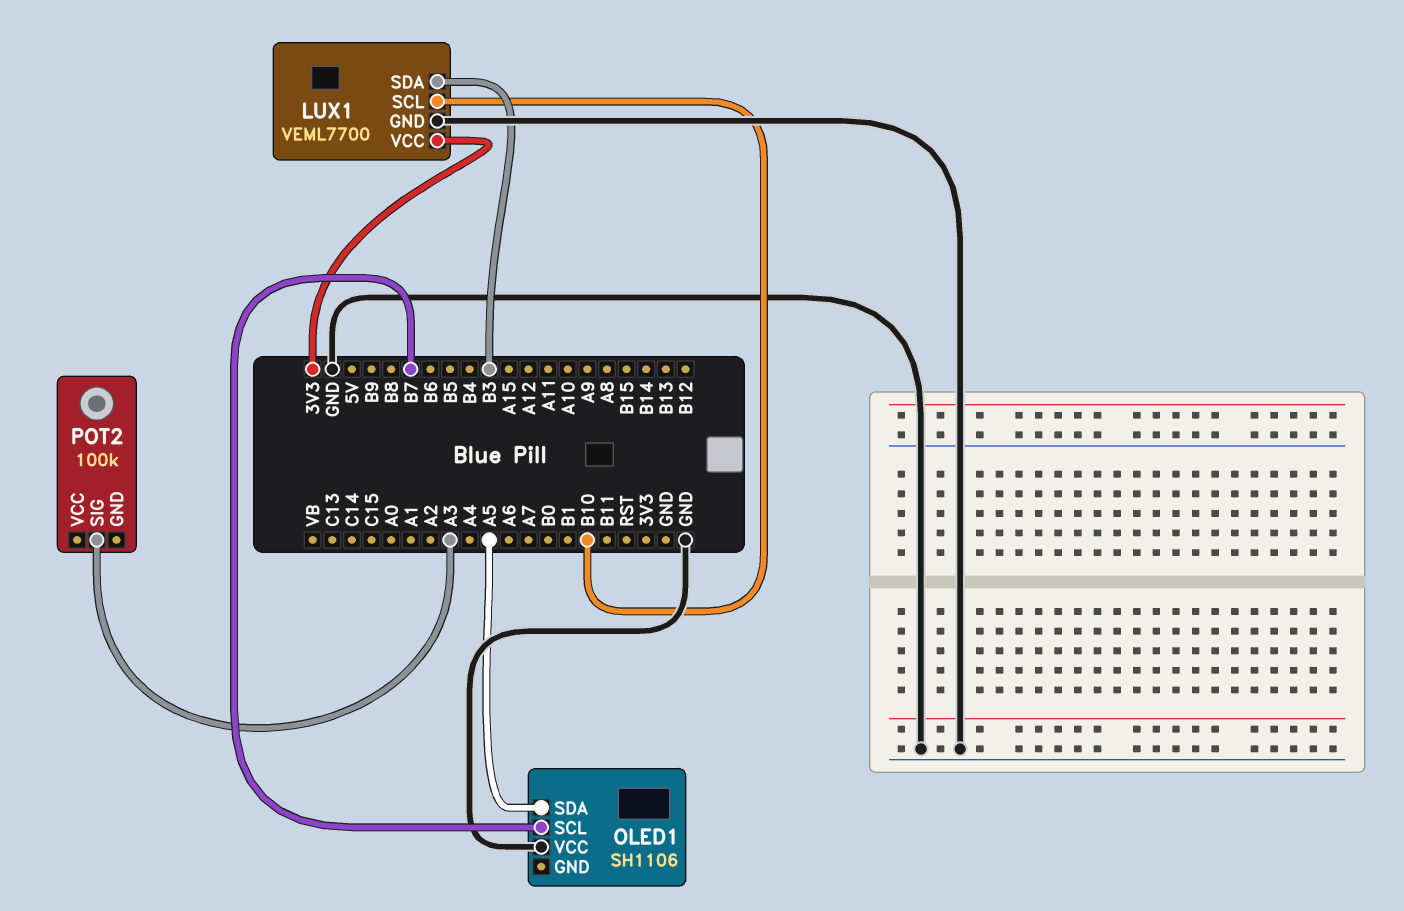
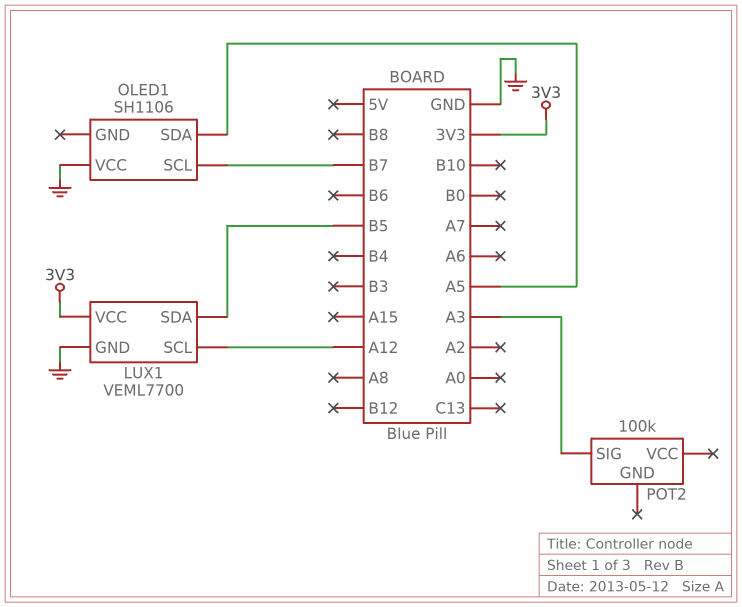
LUX1 pin SCL: B10 -> A12
LUX1 pin SDA: B3 -> B5

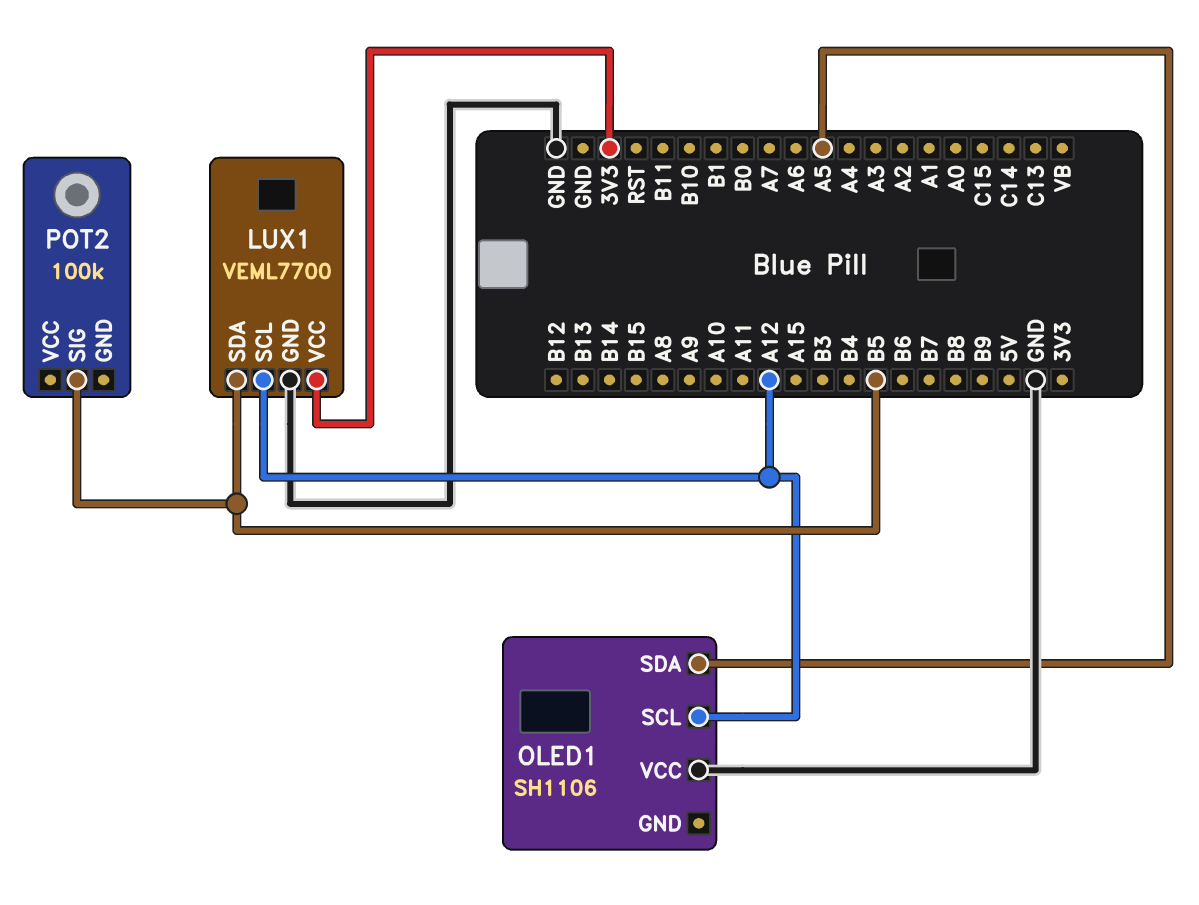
OLED1 pin SCL: B7 -> A12
POT2 pin SIG: A3 -> B5

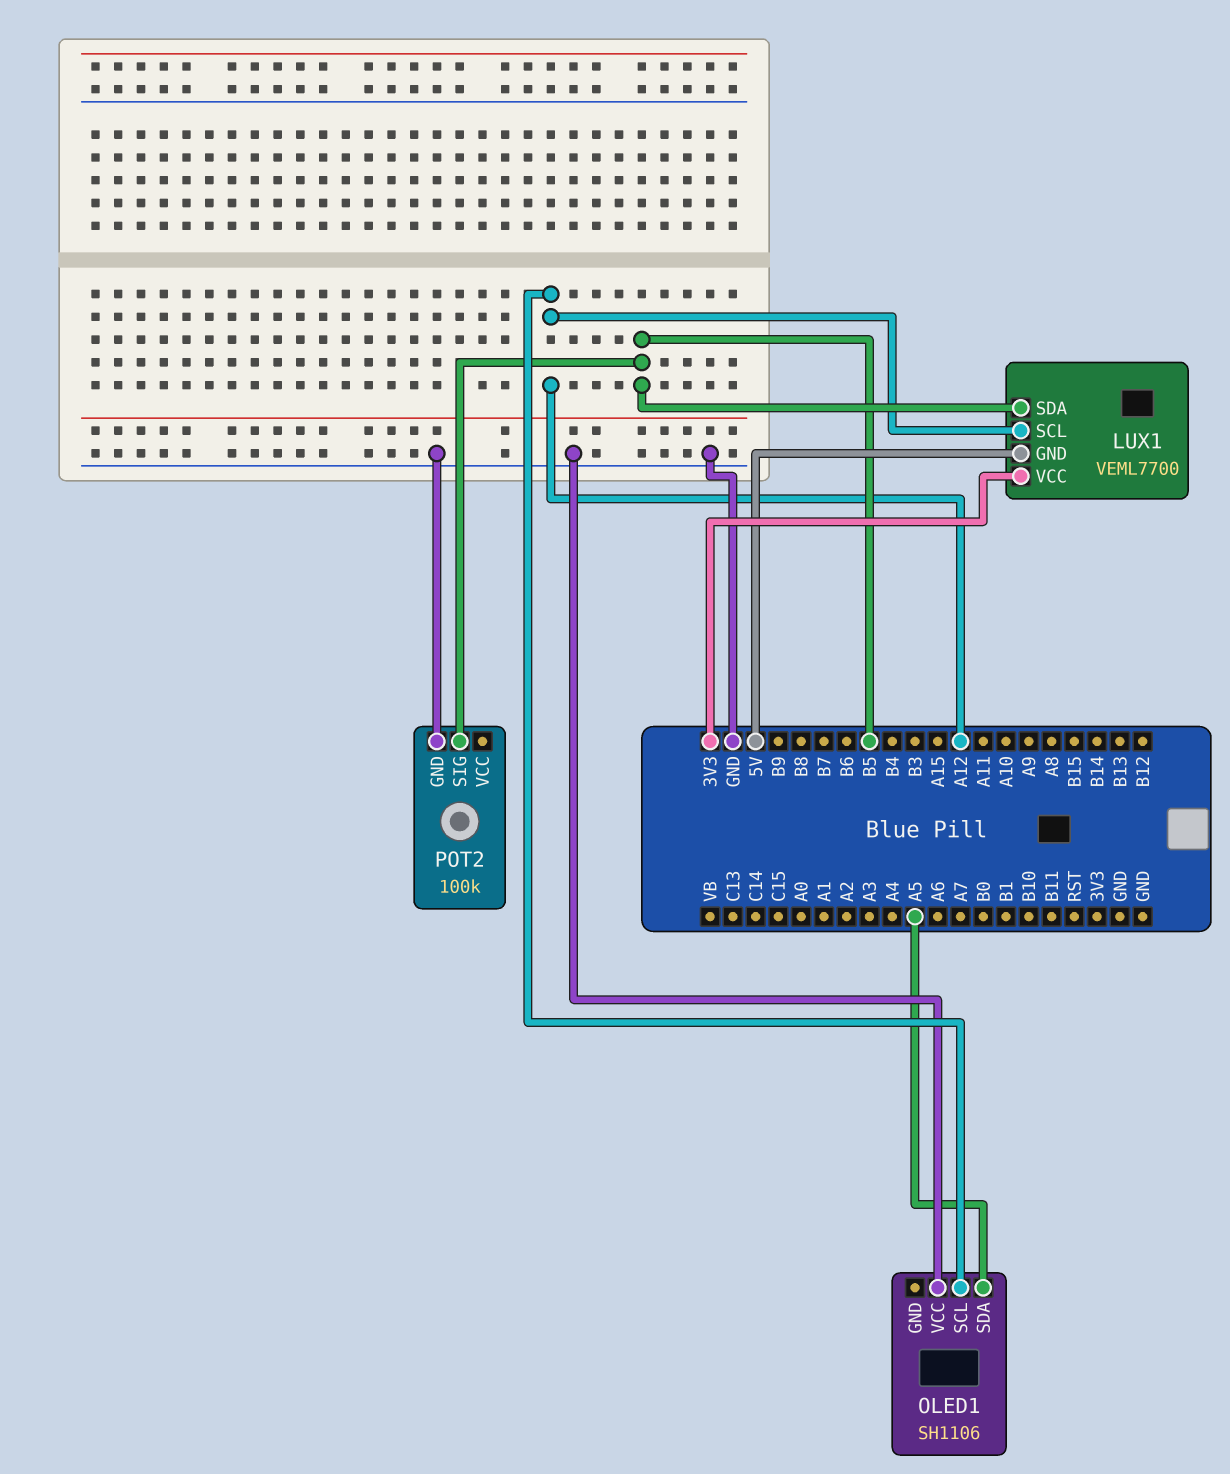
LUX1 pin GND: GND -> 5V
POT2 pin GND: none -> GND

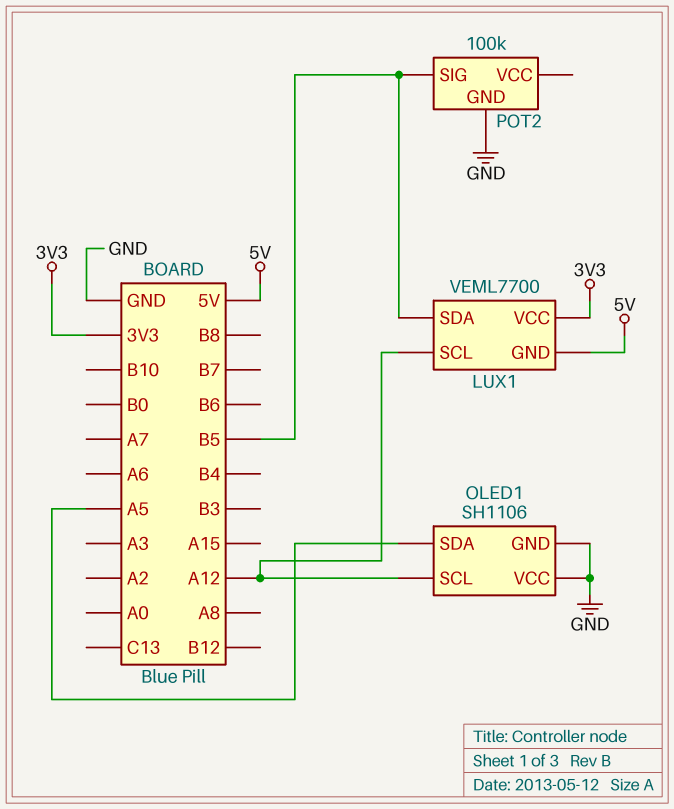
OLED1 pin GND: none -> GND

